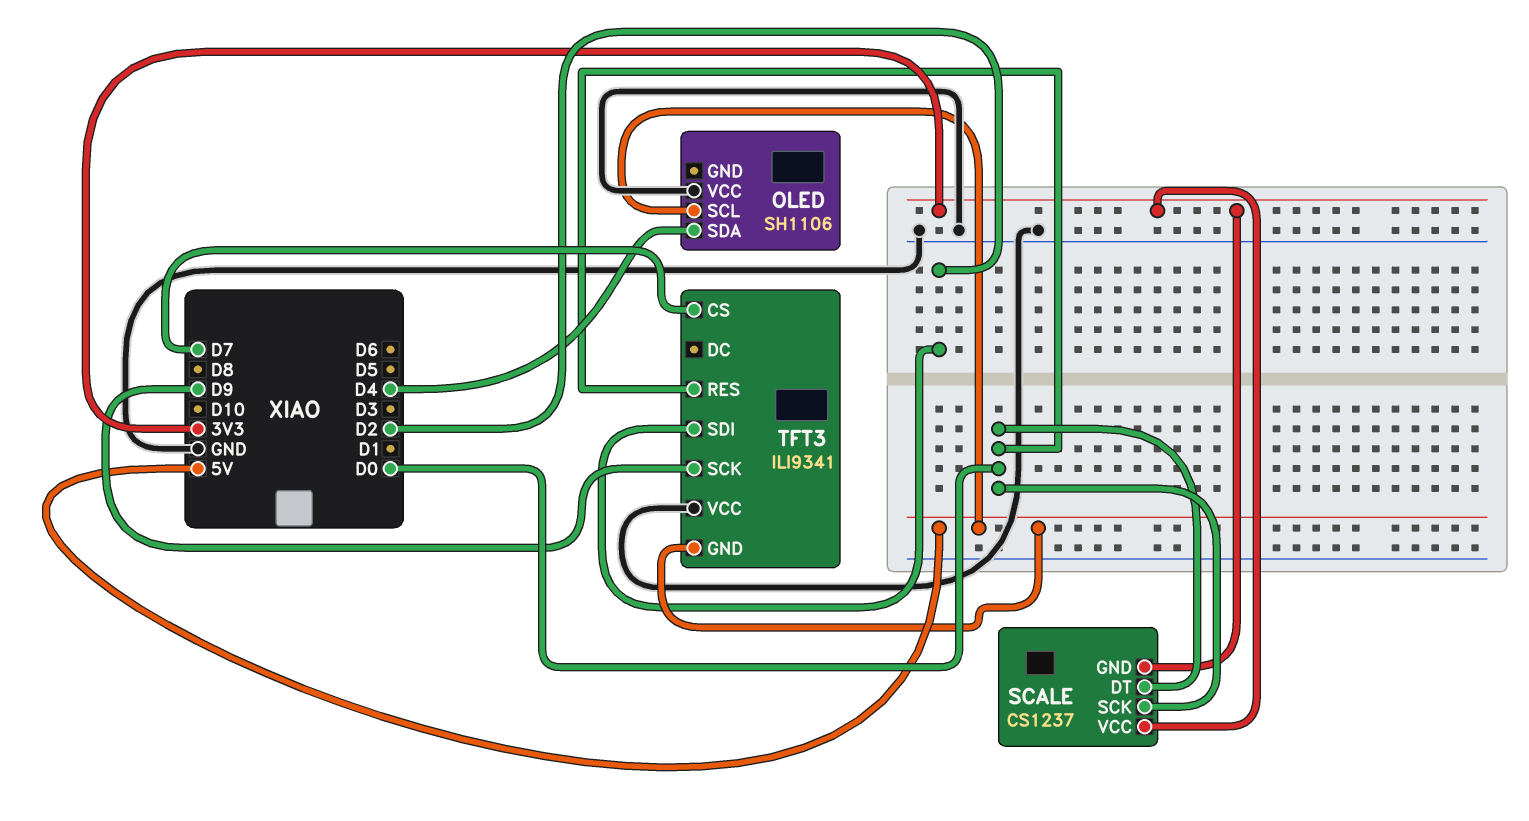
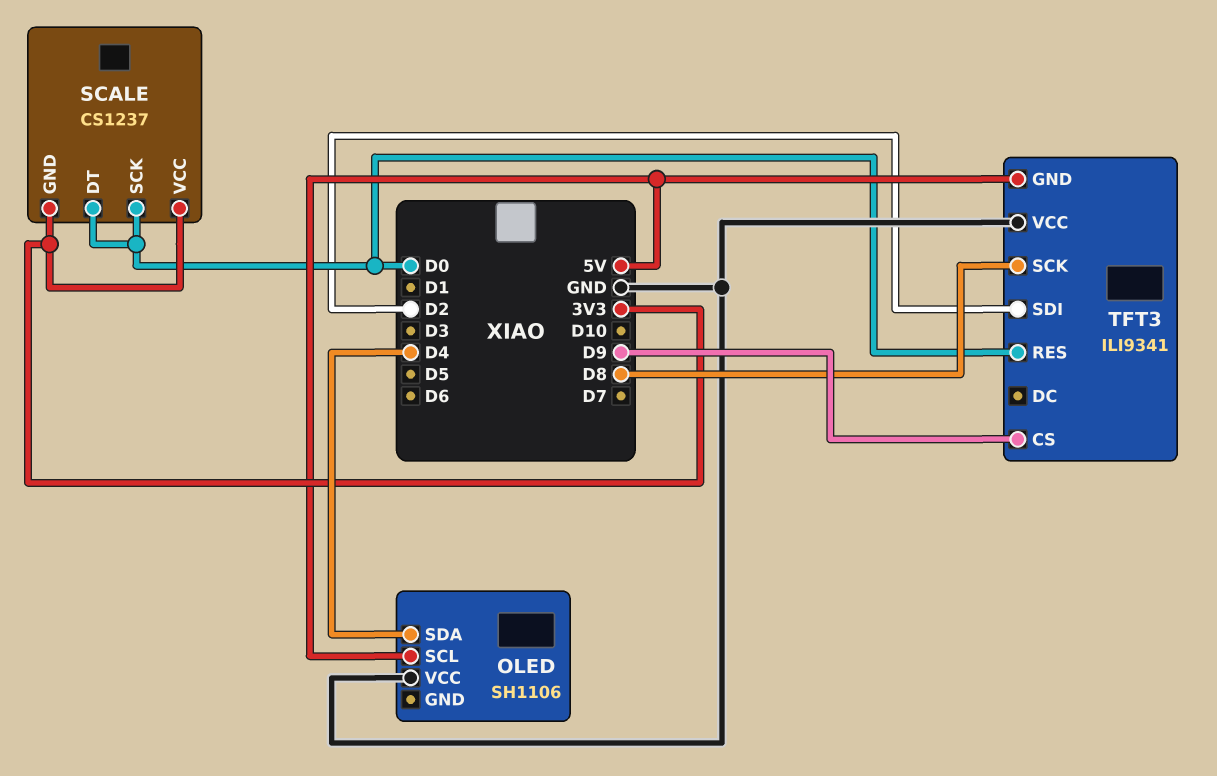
TFT3 pin CS: D7 -> D9
TFT3 pin SCK: D9 -> D8

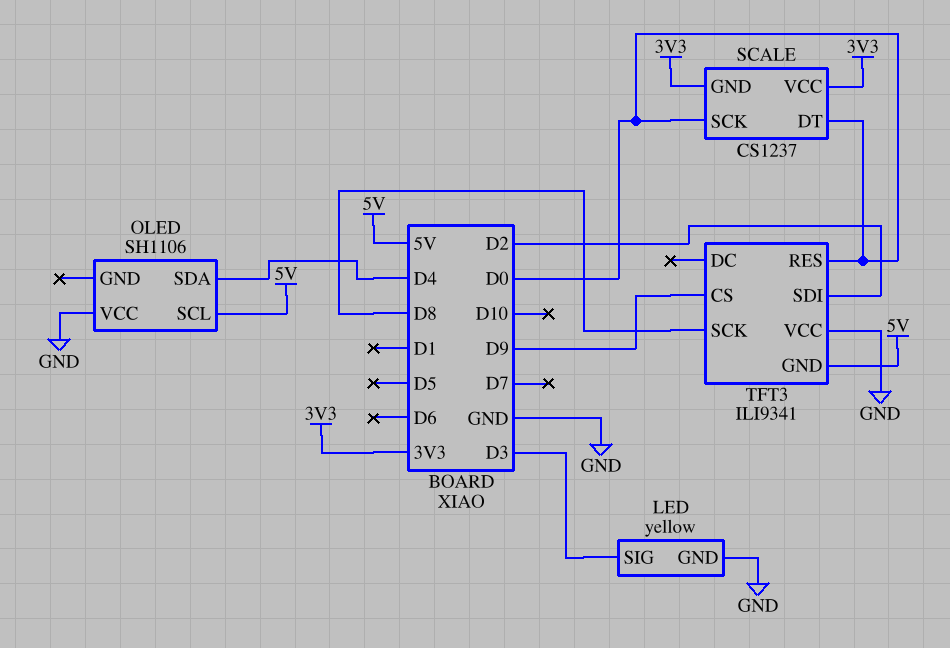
LED: none -> yellow
LED pin GND: none -> GND
LED pin SIG: none -> D3

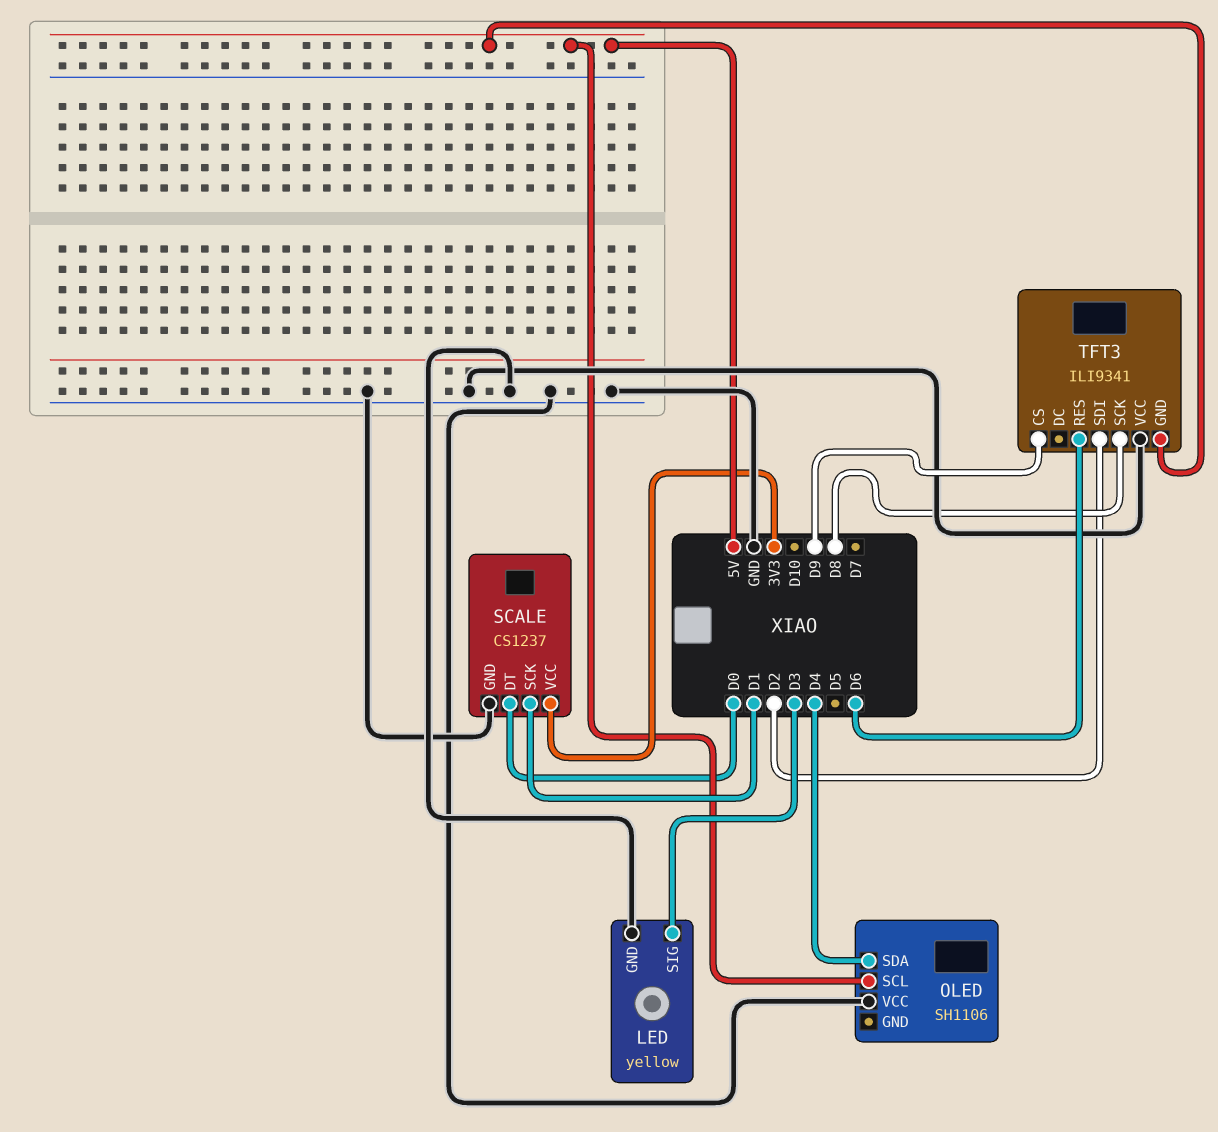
SCALE pin GND: 3V3 -> GND
SCALE pin SCK: D0 -> D1
TFT3 pin RES: D0 -> D6

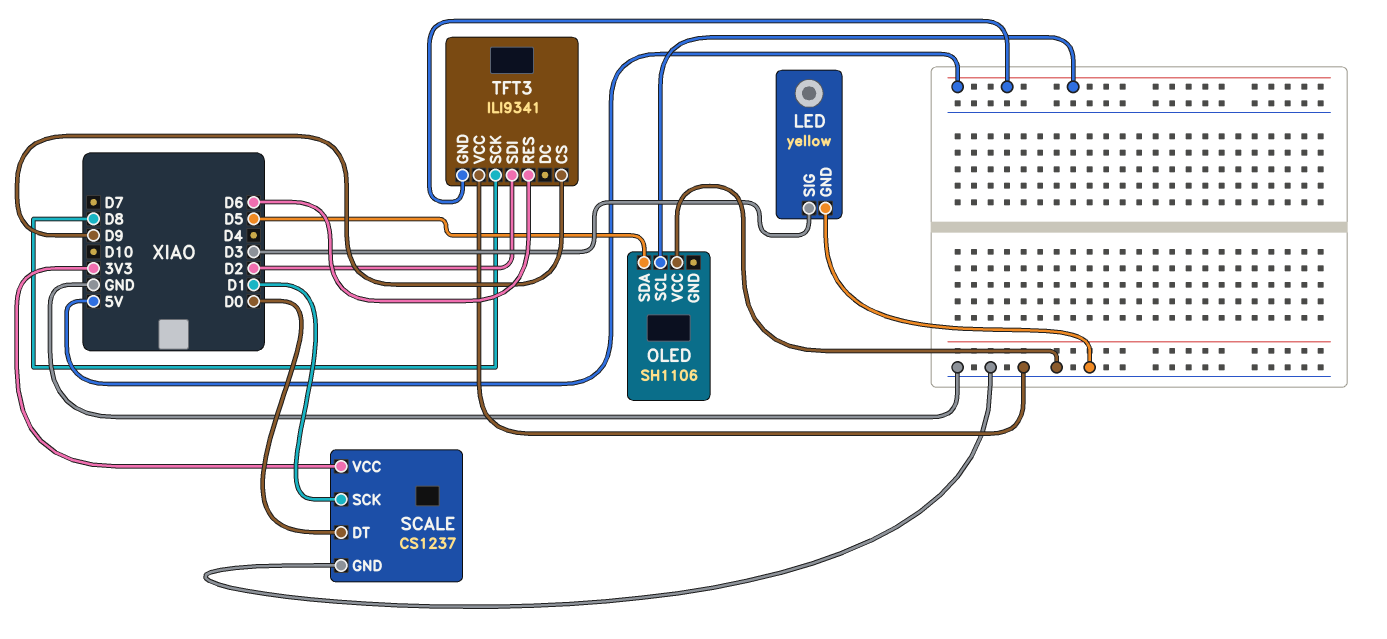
OLED pin SDA: D4 -> D5

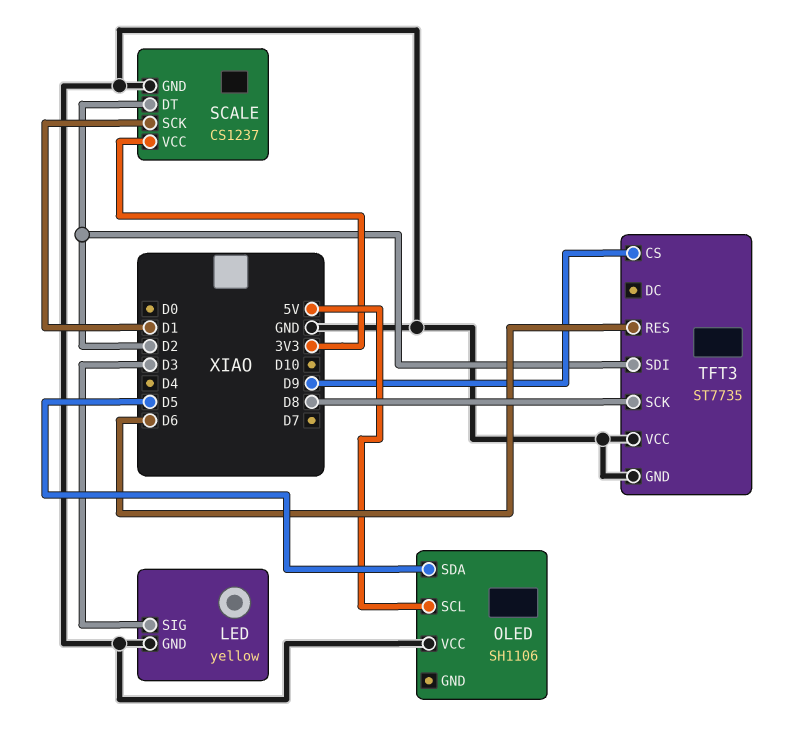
SCALE pin DT: D0 -> D2
TFT3: ILI9341 -> ST7735
TFT3 pin GND: 5V -> GND

